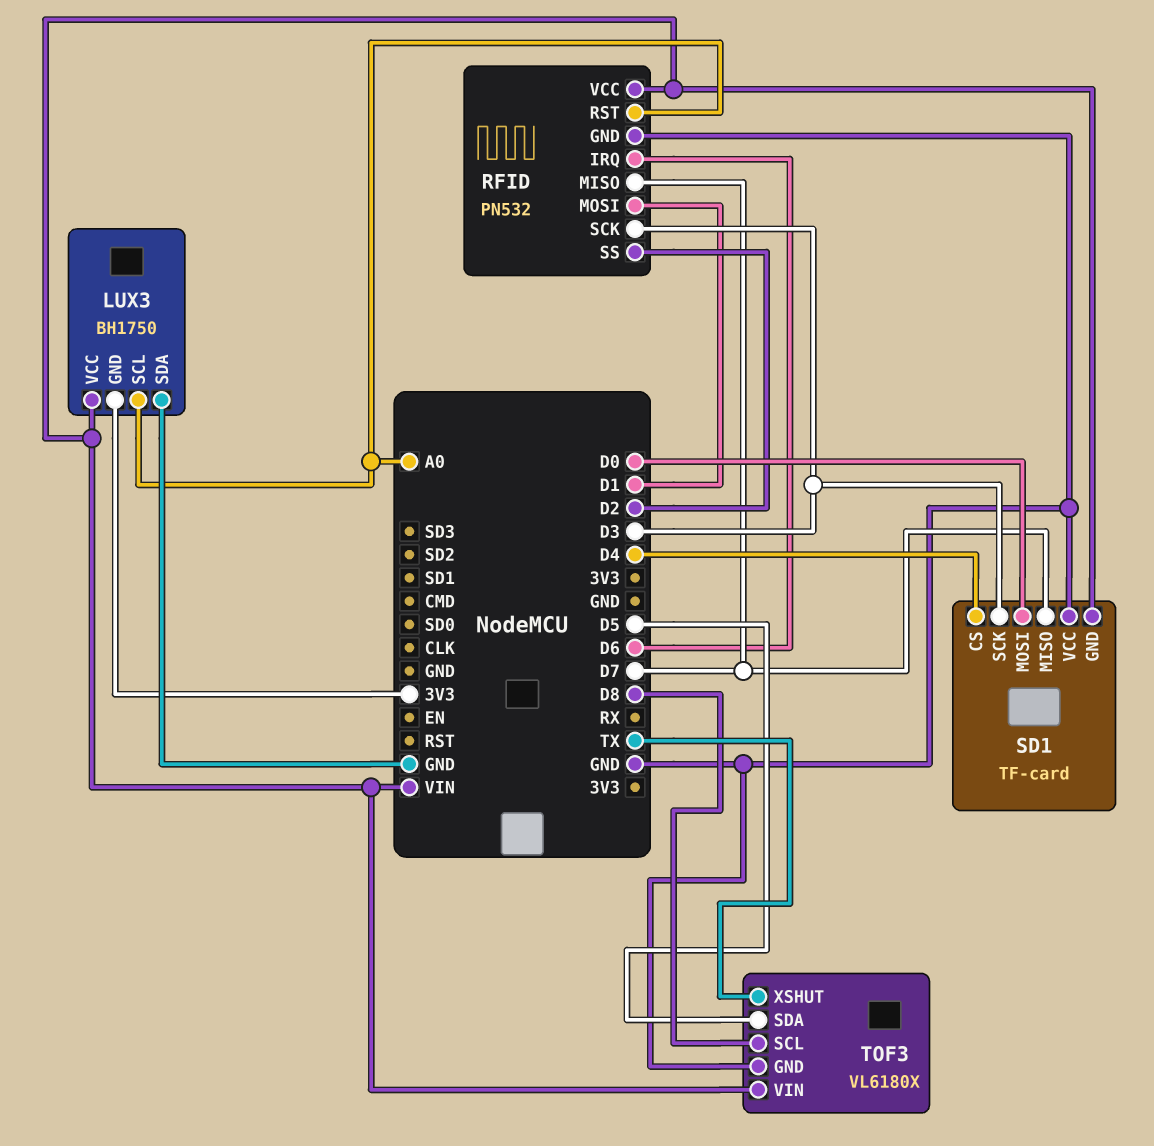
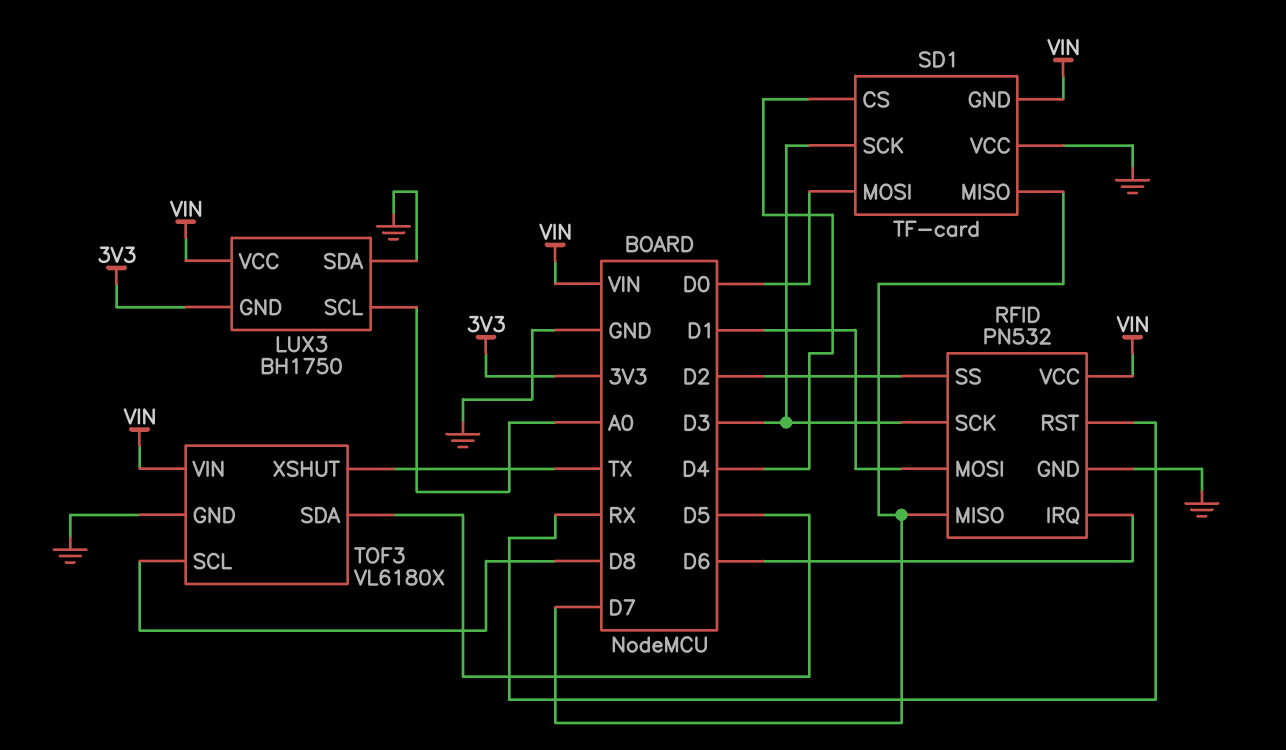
RFID pin RST: A0 -> RX

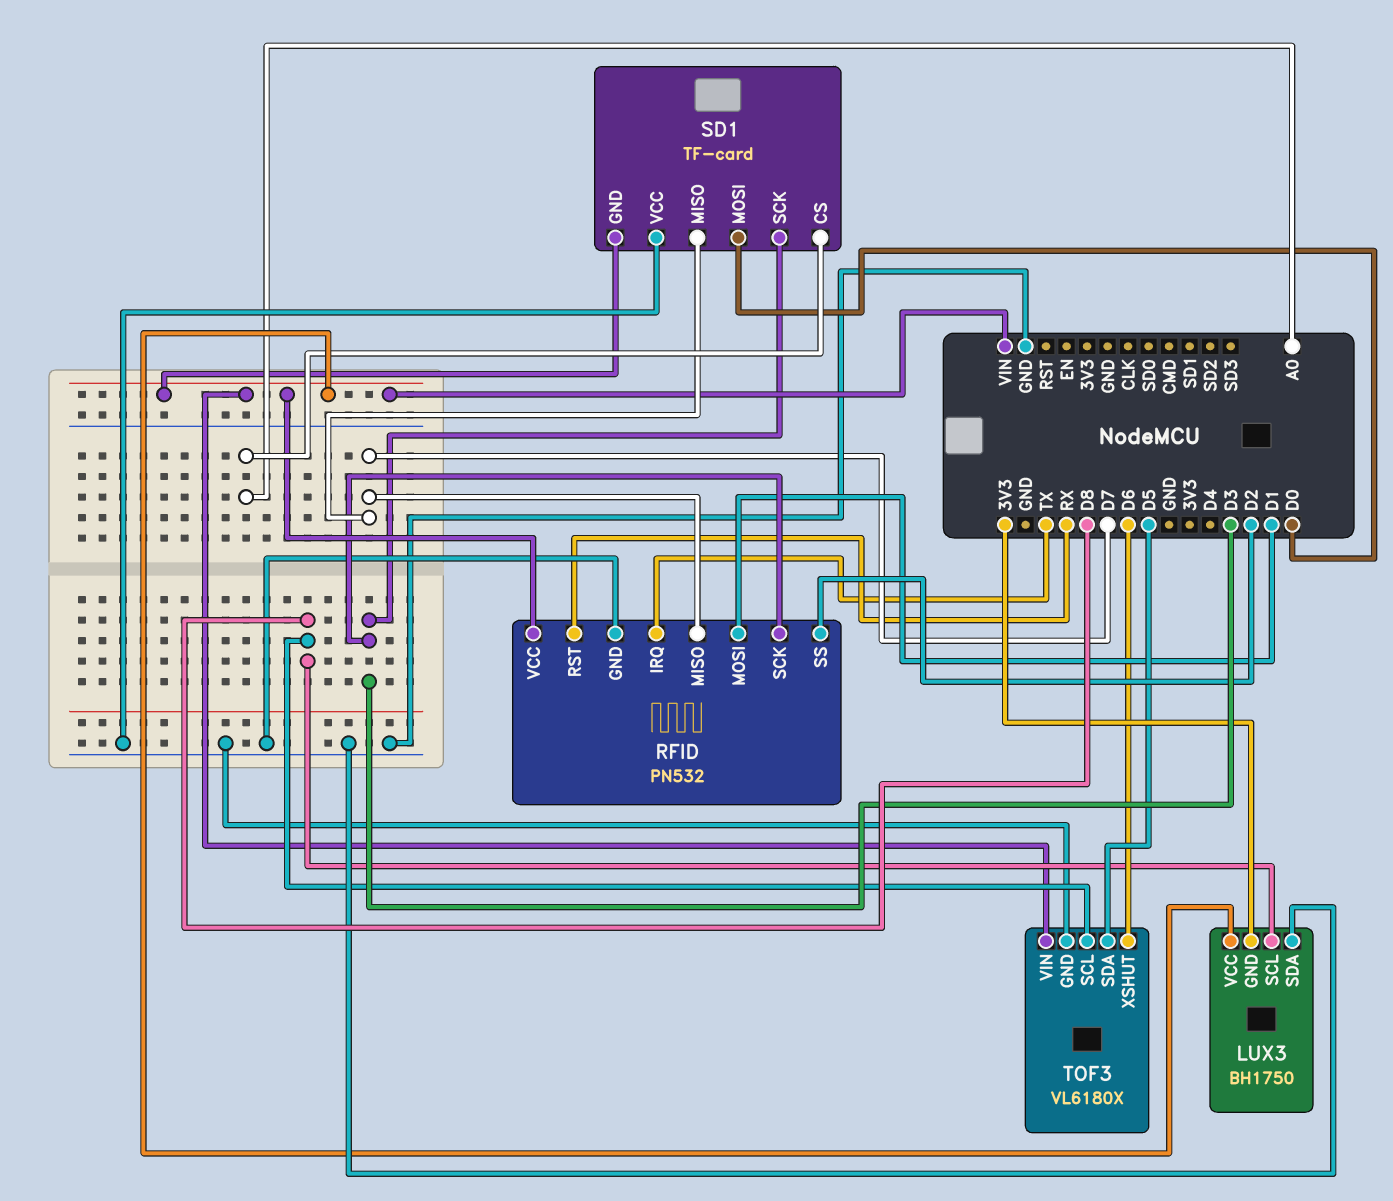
LUX3 pin SCL: A0 -> D8
RFID pin IRQ: D6 -> TX
SD1 pin CS: D4 -> A0
TOF3 pin XSHUT: TX -> D6

